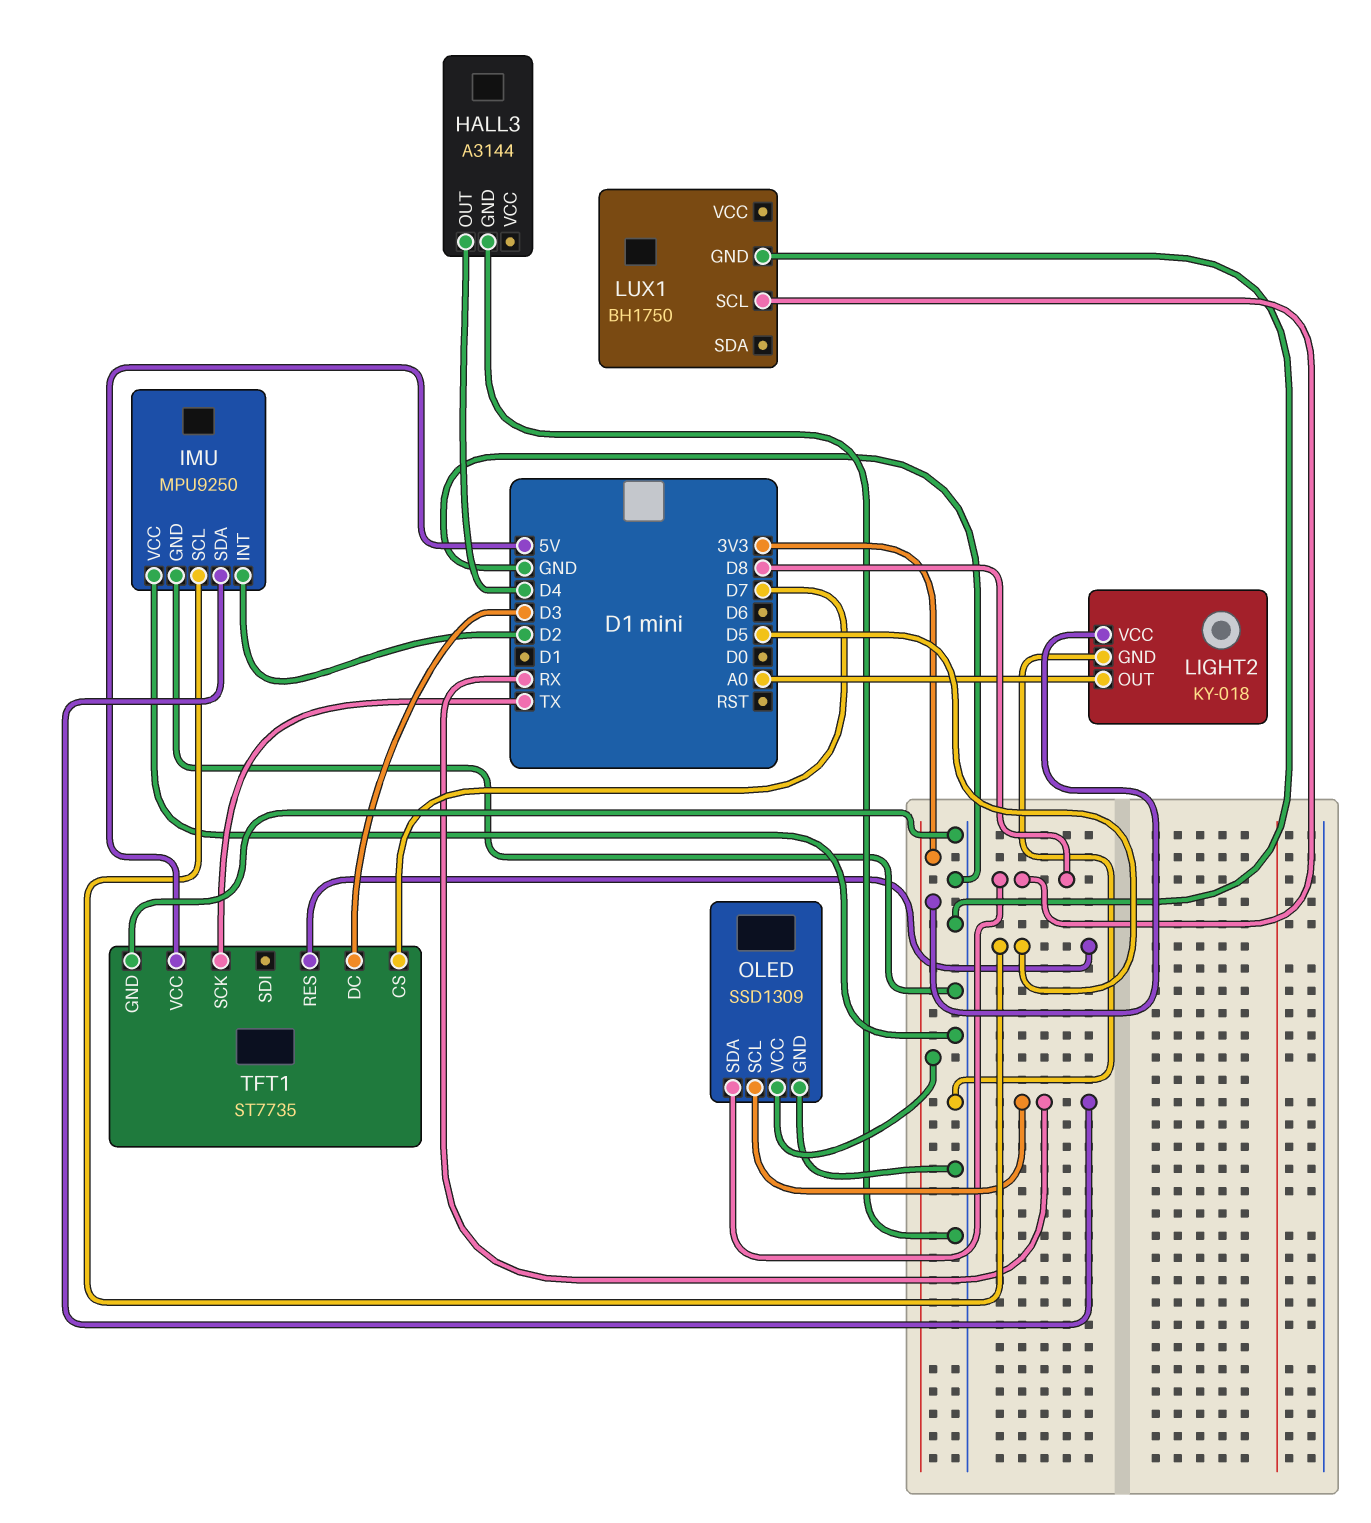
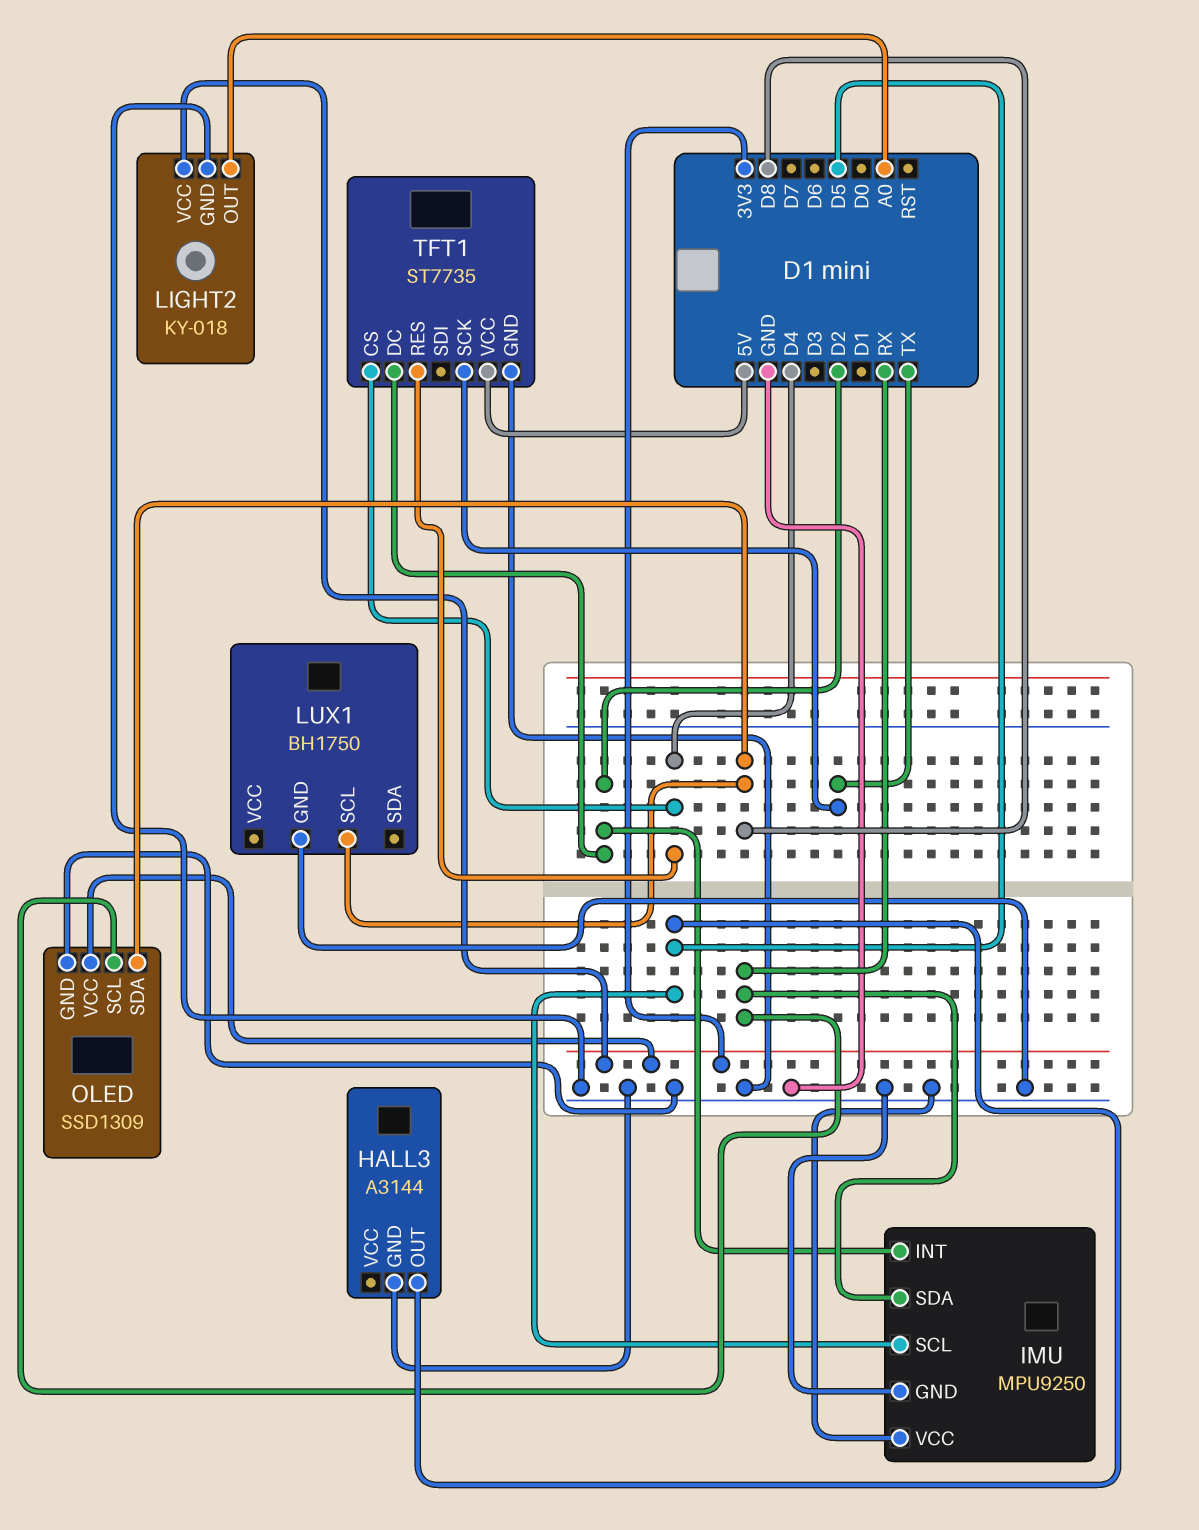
HALL3 pin OUT: D4 -> D5
TFT1 pin CS: D7 -> D4
TFT1 pin DC: D3 -> D2
TFT1 pin RES: D5 -> D4

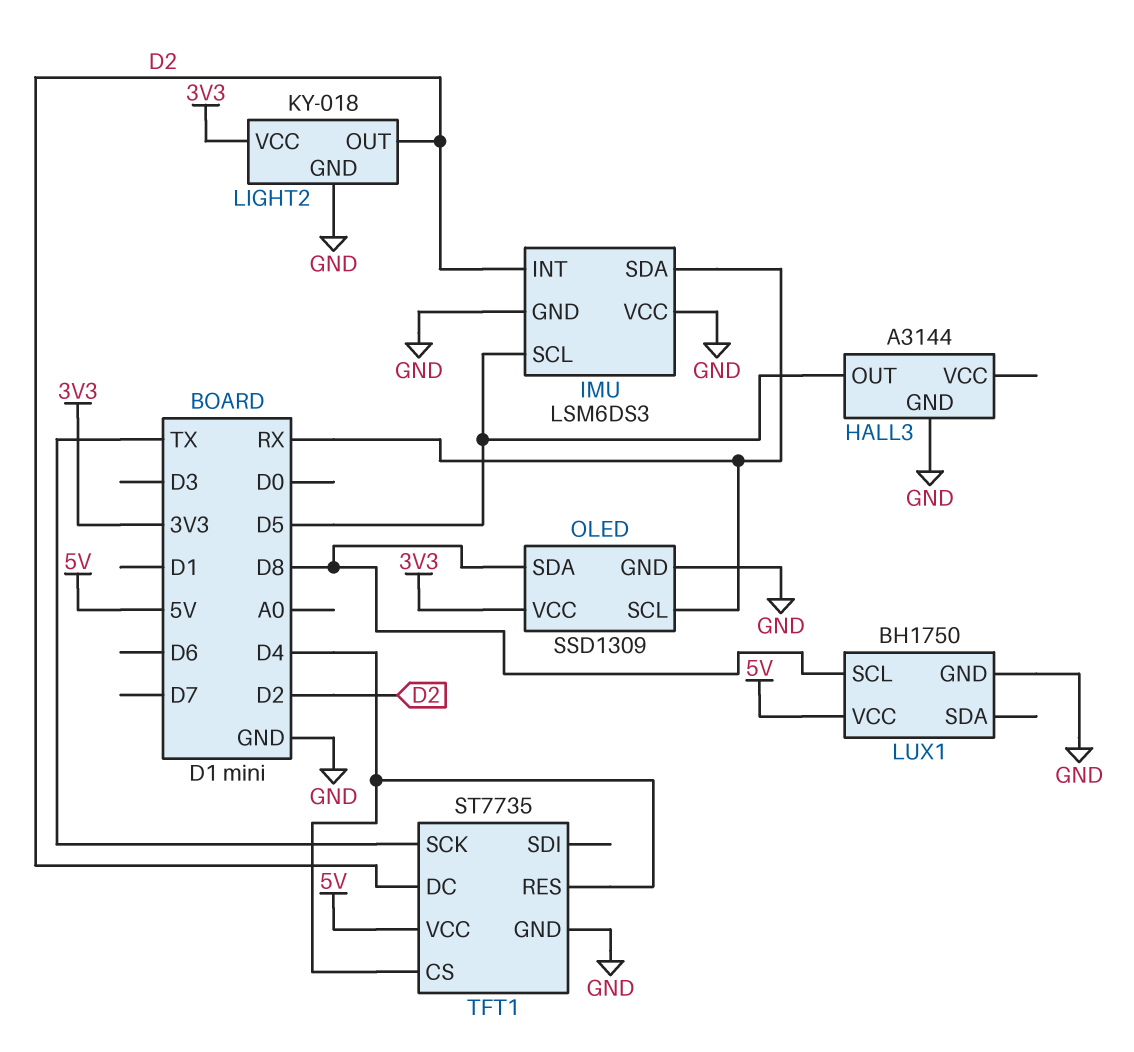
IMU: MPU9250 -> LSM6DS3
LIGHT2 pin OUT: A0 -> D2
LUX1 pin VCC: none -> 5V

